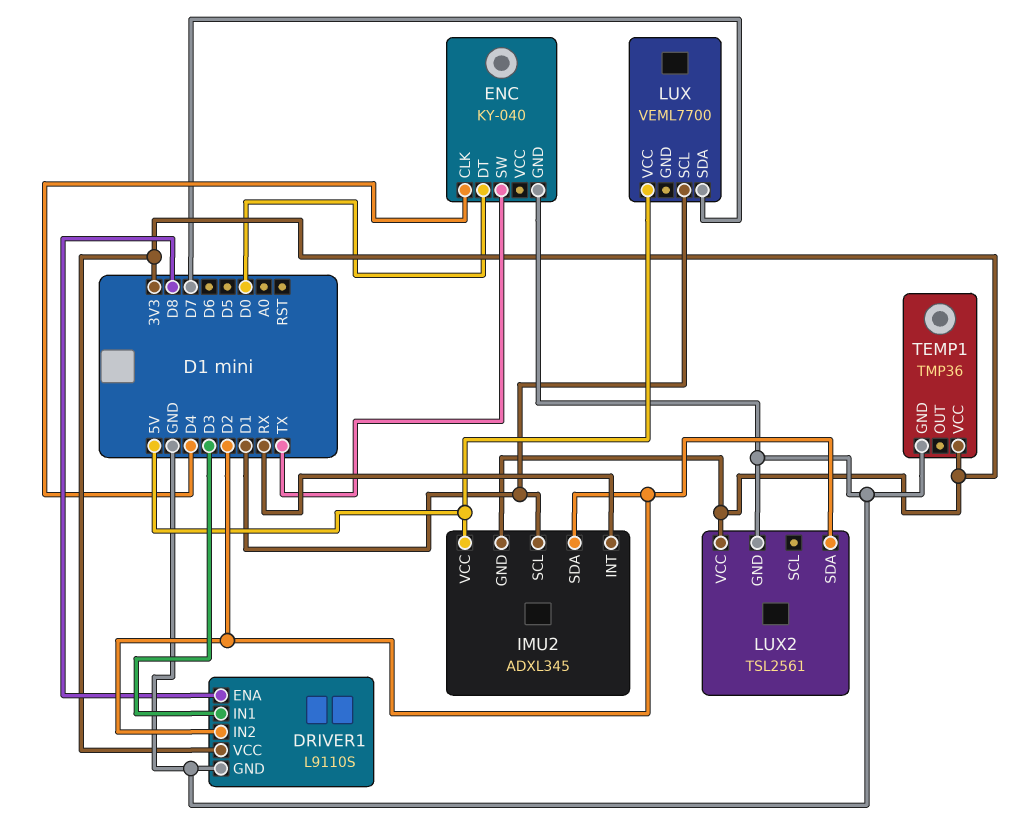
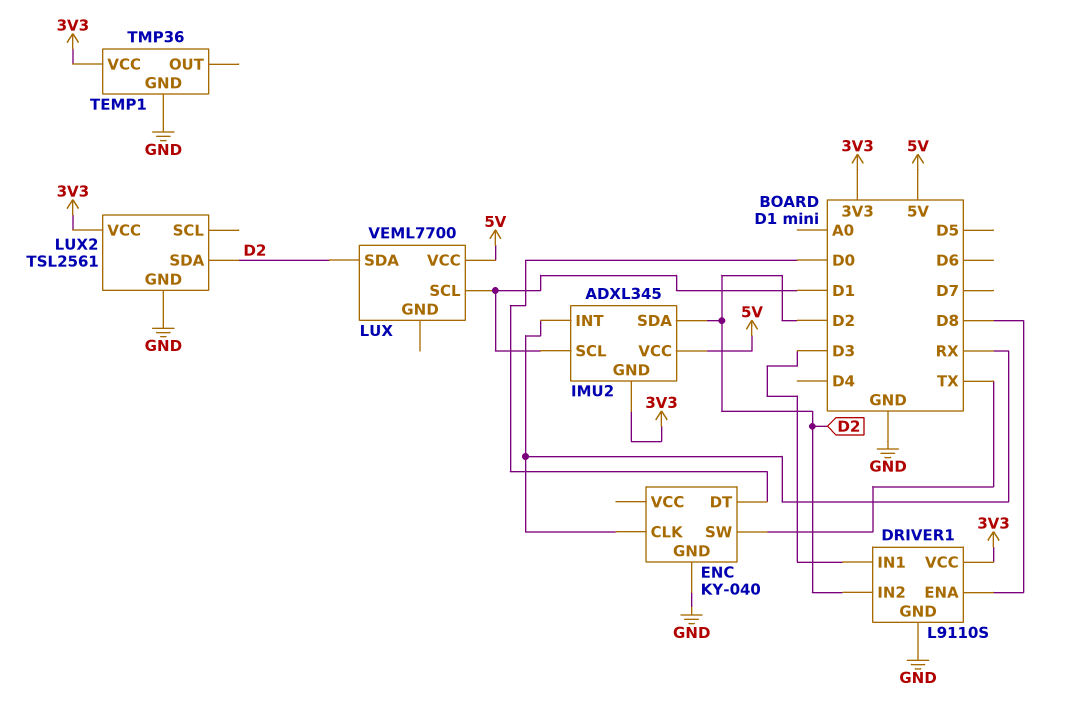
ENC pin CLK: D4 -> RX
LUX pin SDA: D7 -> D2

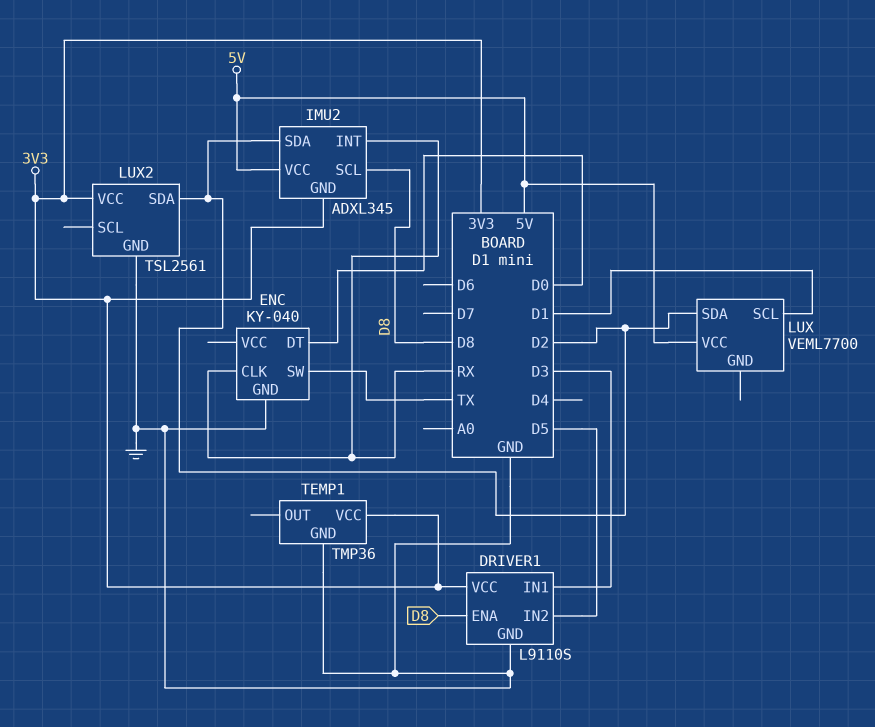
DRIVER1 pin IN2: D2 -> D5
IMU2 pin SCL: D1 -> D8

